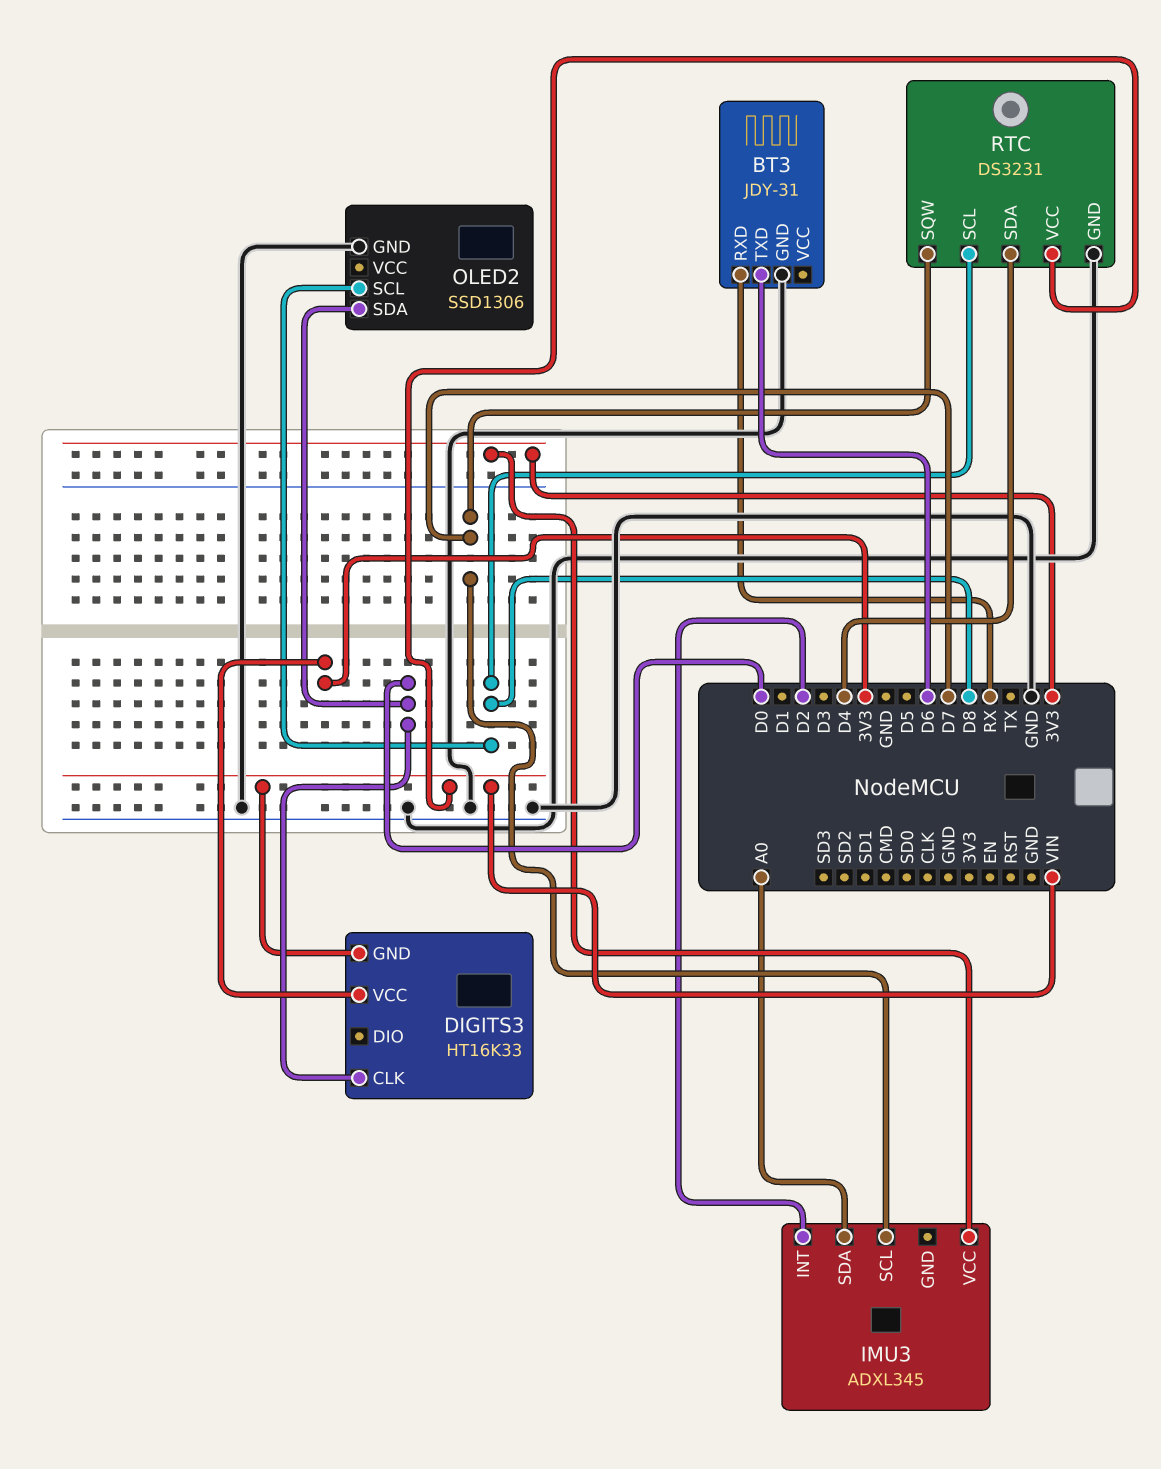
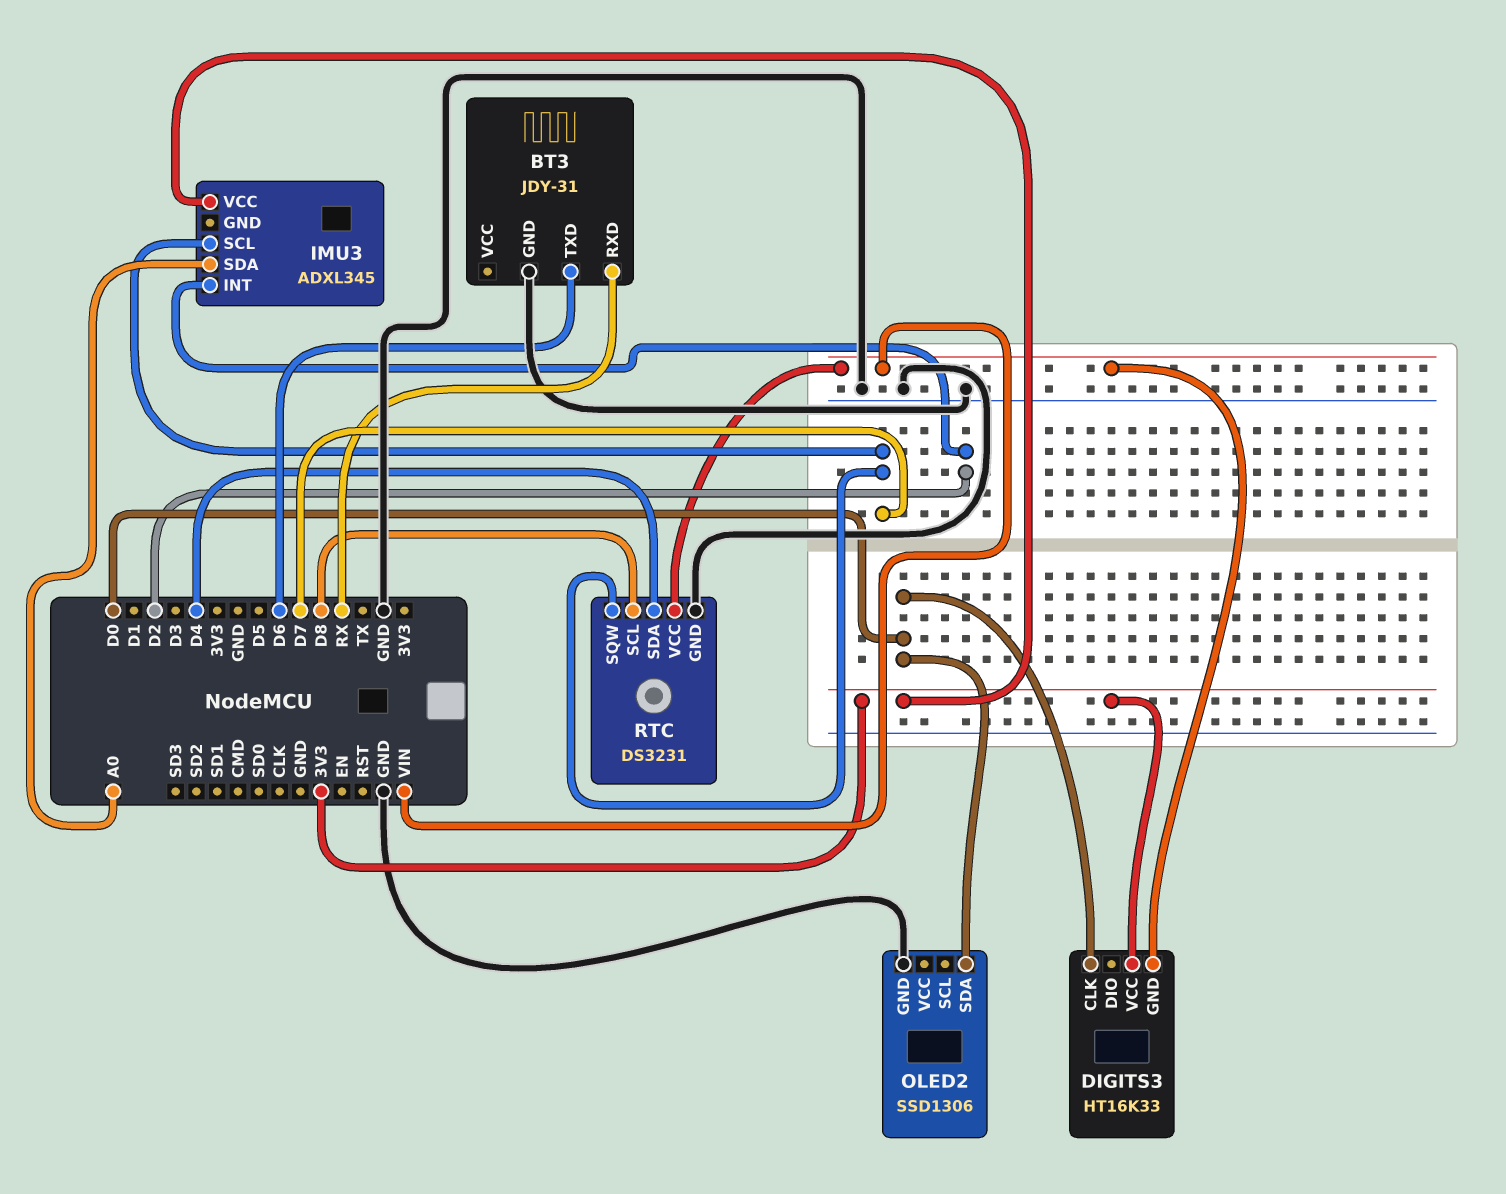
OLED2 pin SCL: D8 -> none

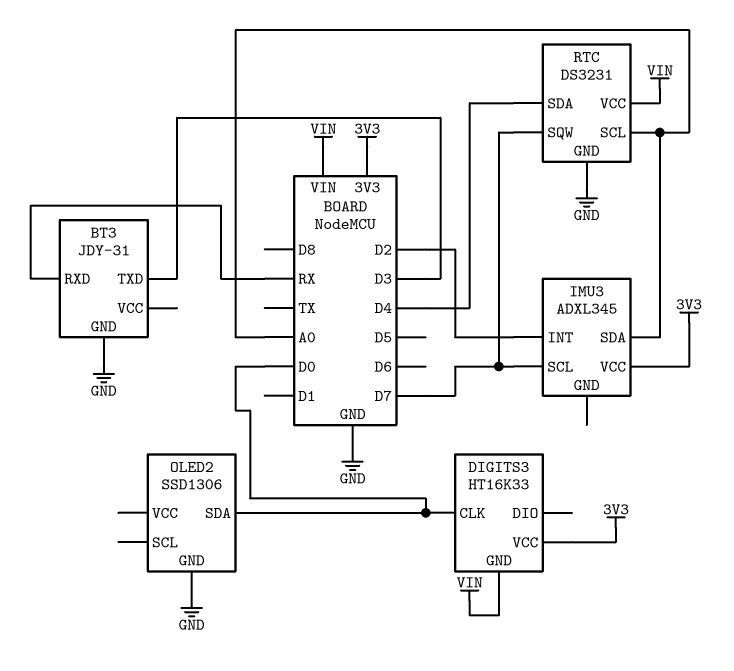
BT3 pin TXD: D6 -> D3
RTC pin SCL: D8 -> A0

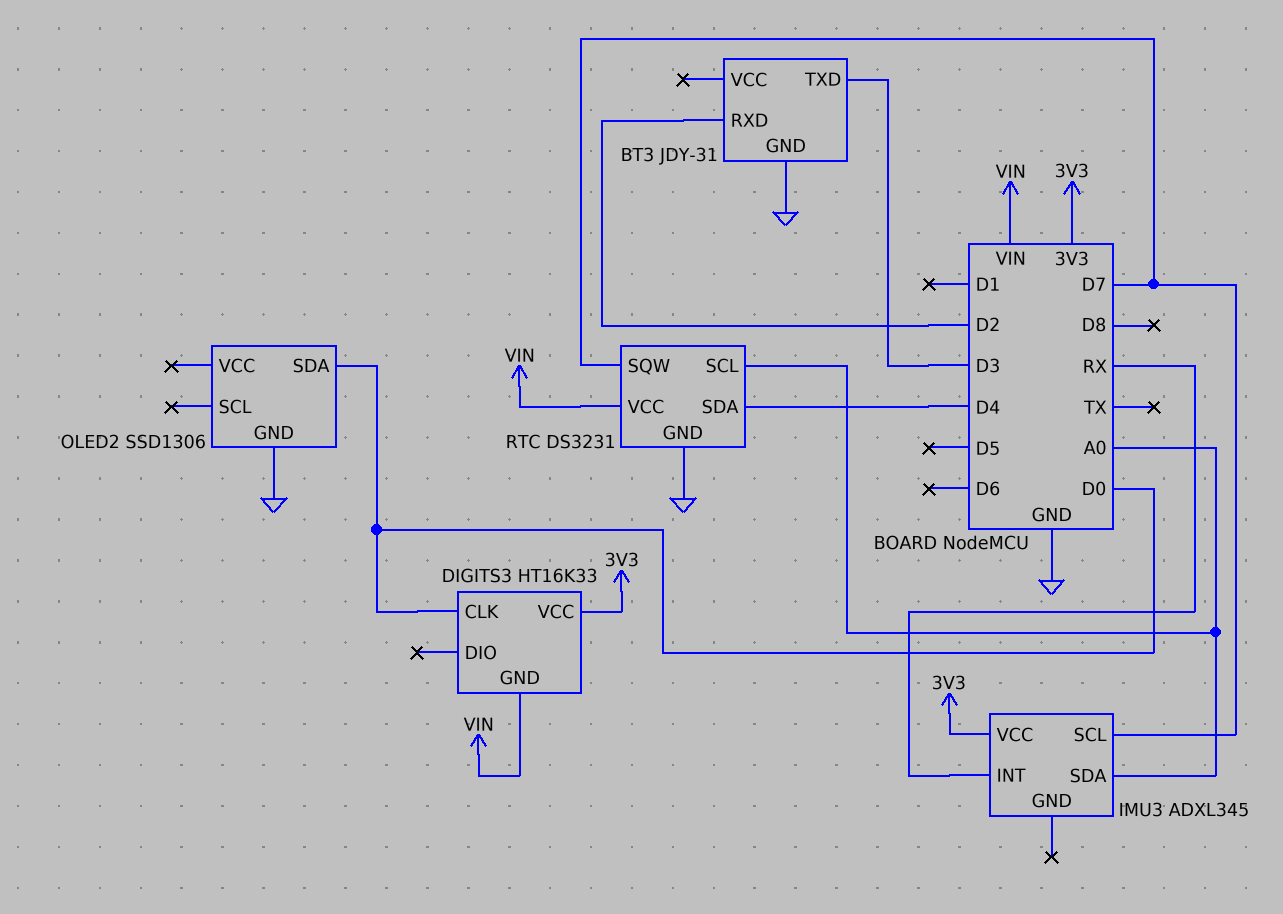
BT3 pin RXD: RX -> D2
IMU3 pin INT: D2 -> RX

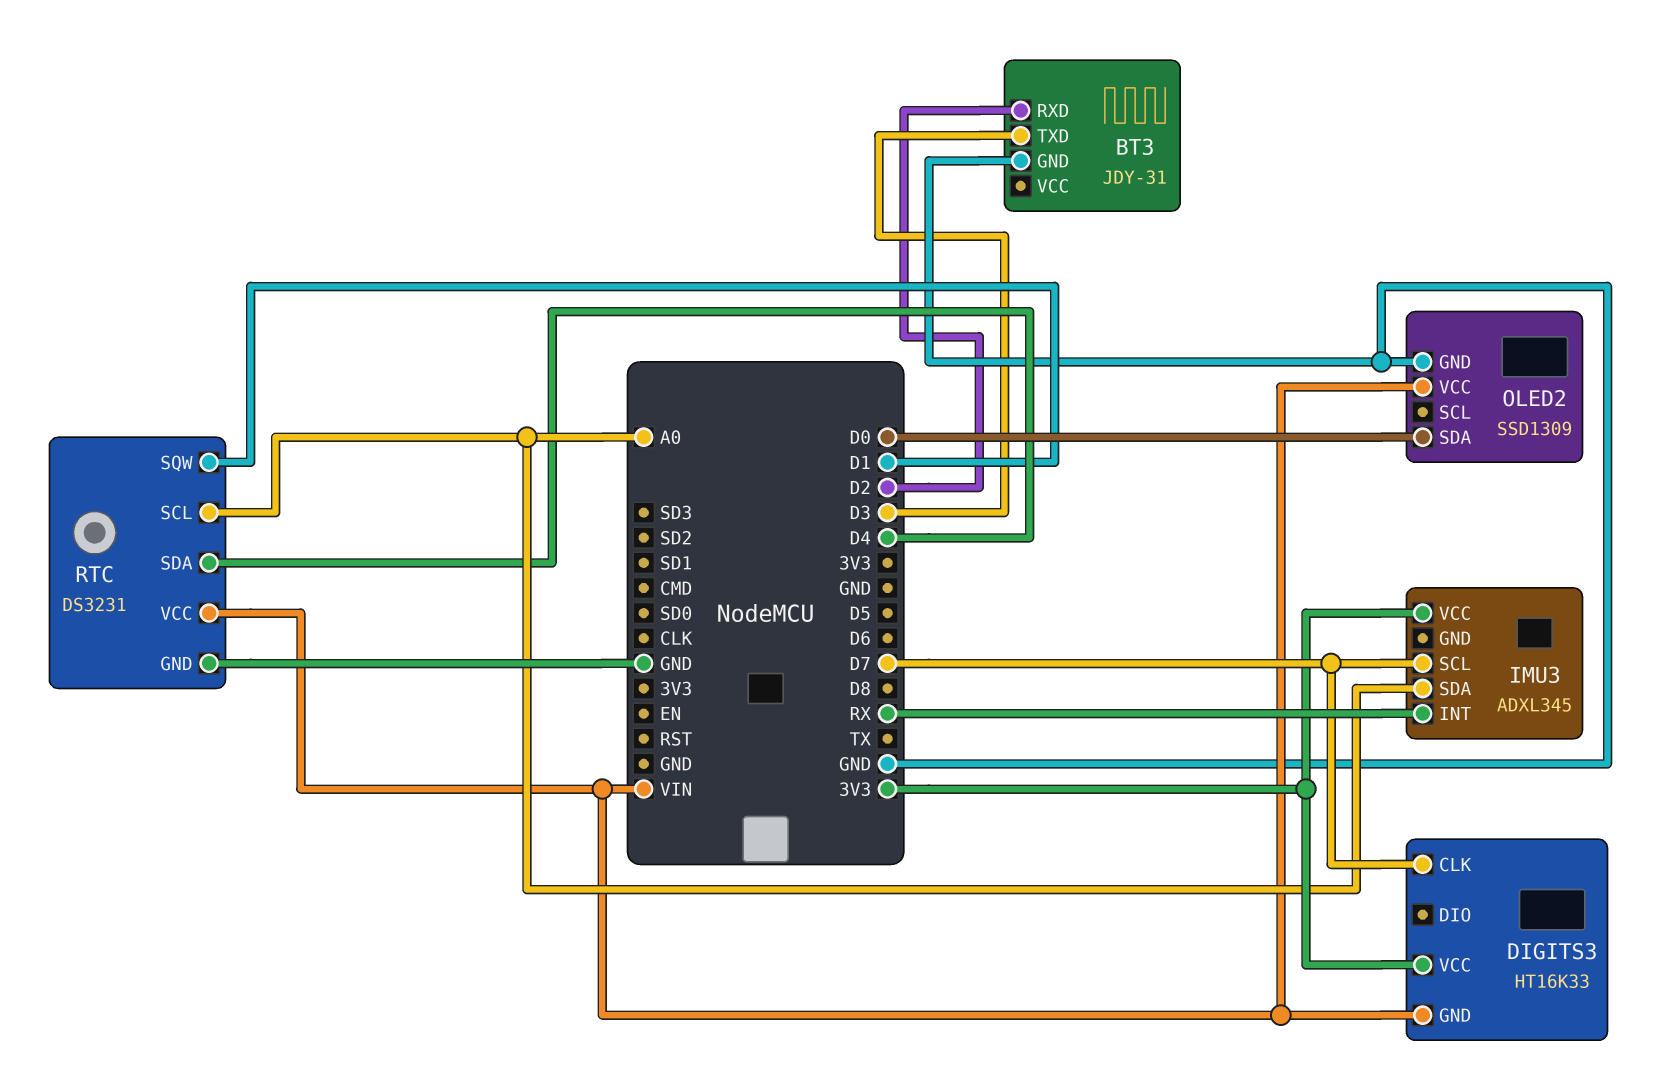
DIGITS3 pin CLK: D0 -> D7
OLED2: SSD1306 -> SSD1309
OLED2 pin VCC: none -> VIN
RTC pin SQW: D7 -> D1

